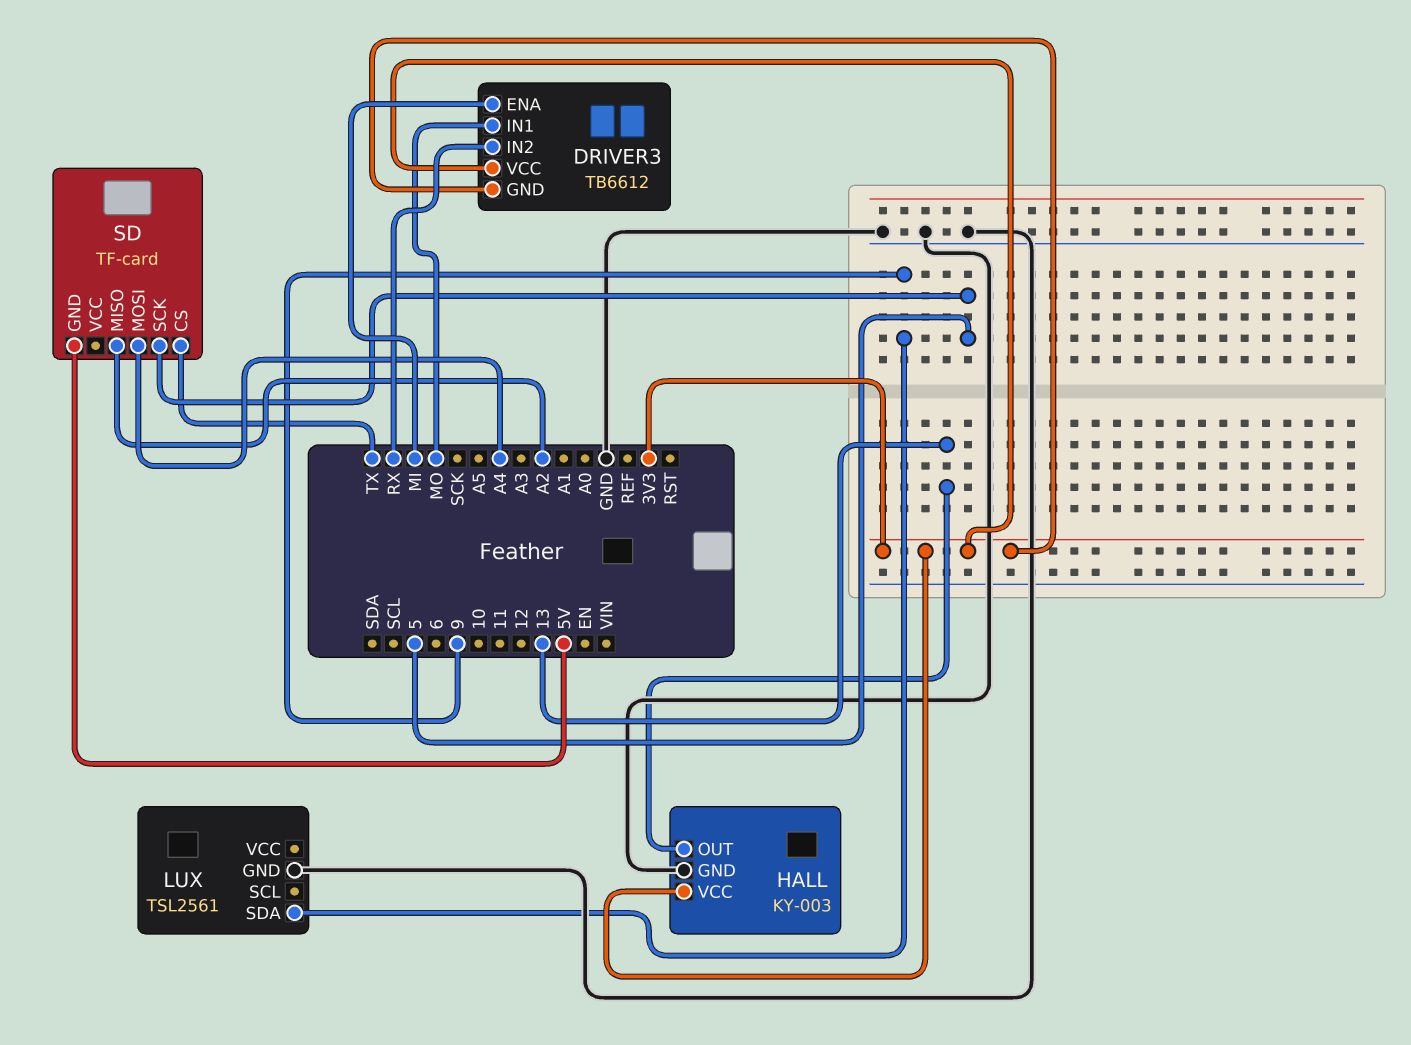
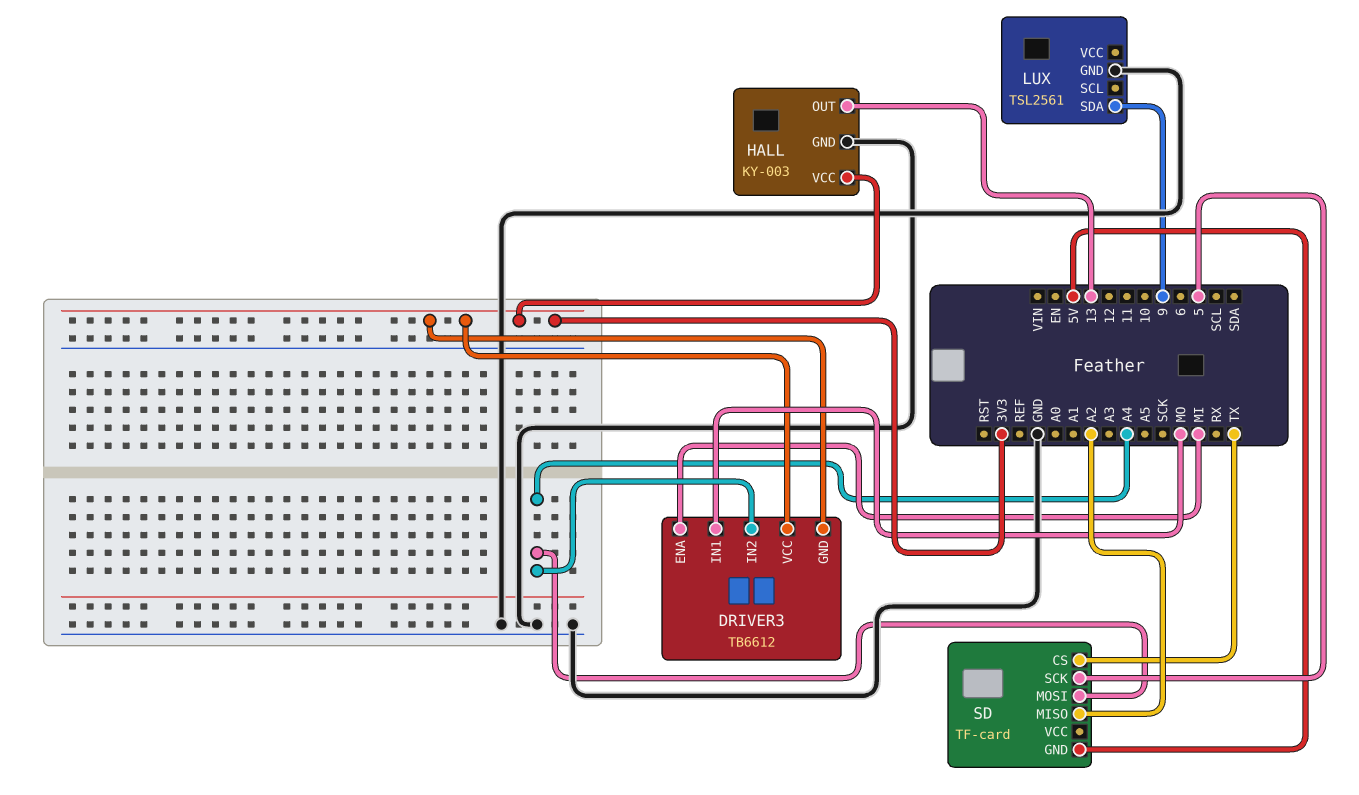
DRIVER3 pin IN2: RX -> A4

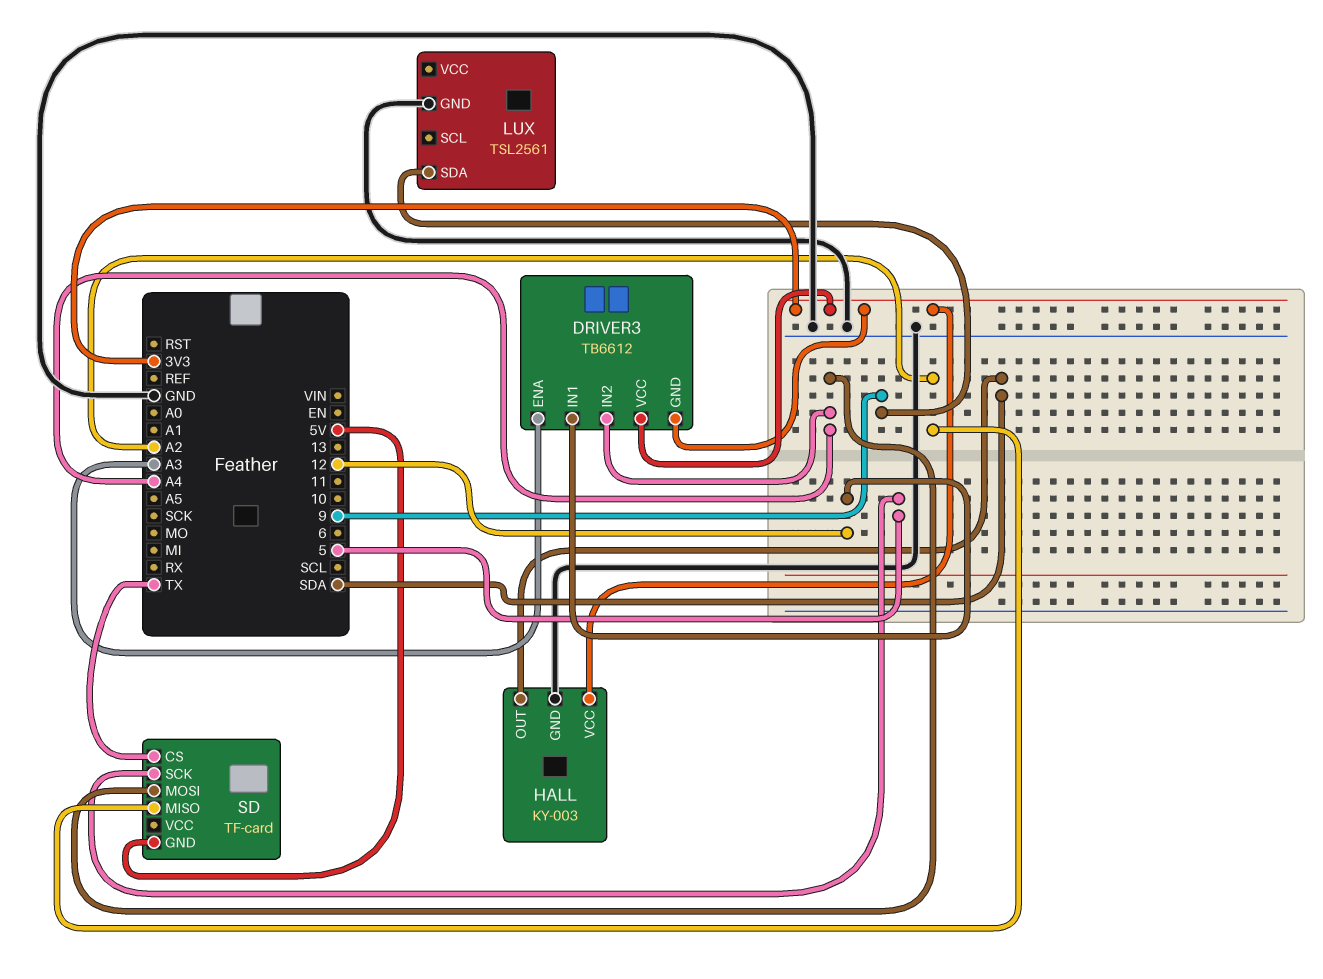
DRIVER3 pin ENA: MI -> A3
DRIVER3 pin IN1: MO -> 12
HALL pin OUT: 13 -> SDA

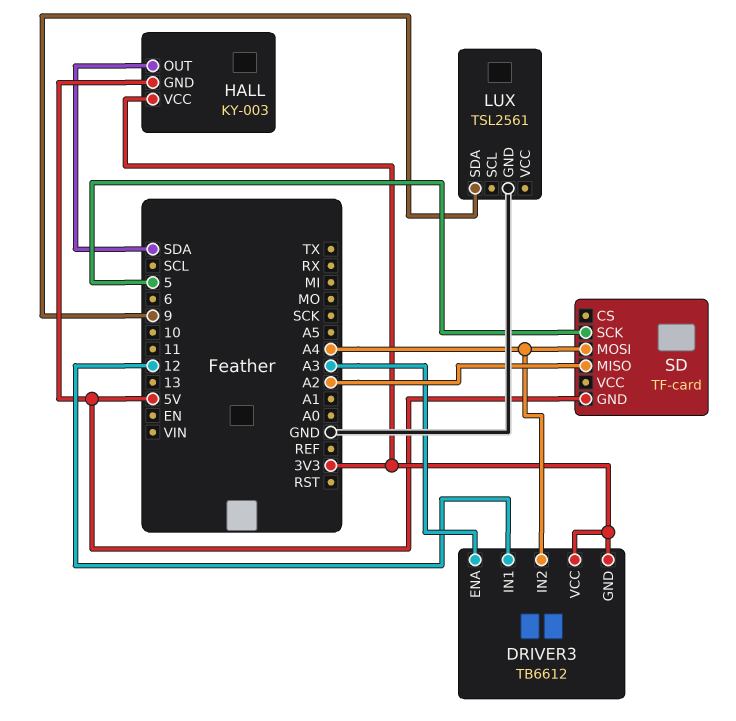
HALL pin GND: GND -> 5V
SD pin CS: TX -> none

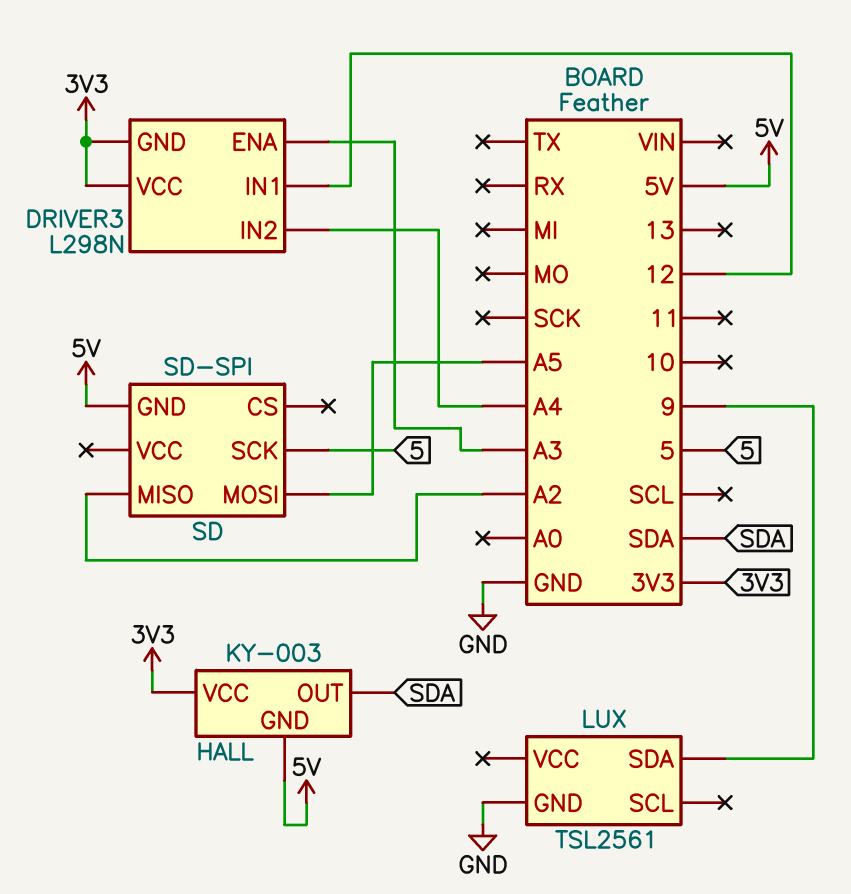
DRIVER3: TB6612 -> L298N
SD: TF-card -> SD-SPI
SD pin MOSI: A4 -> A5

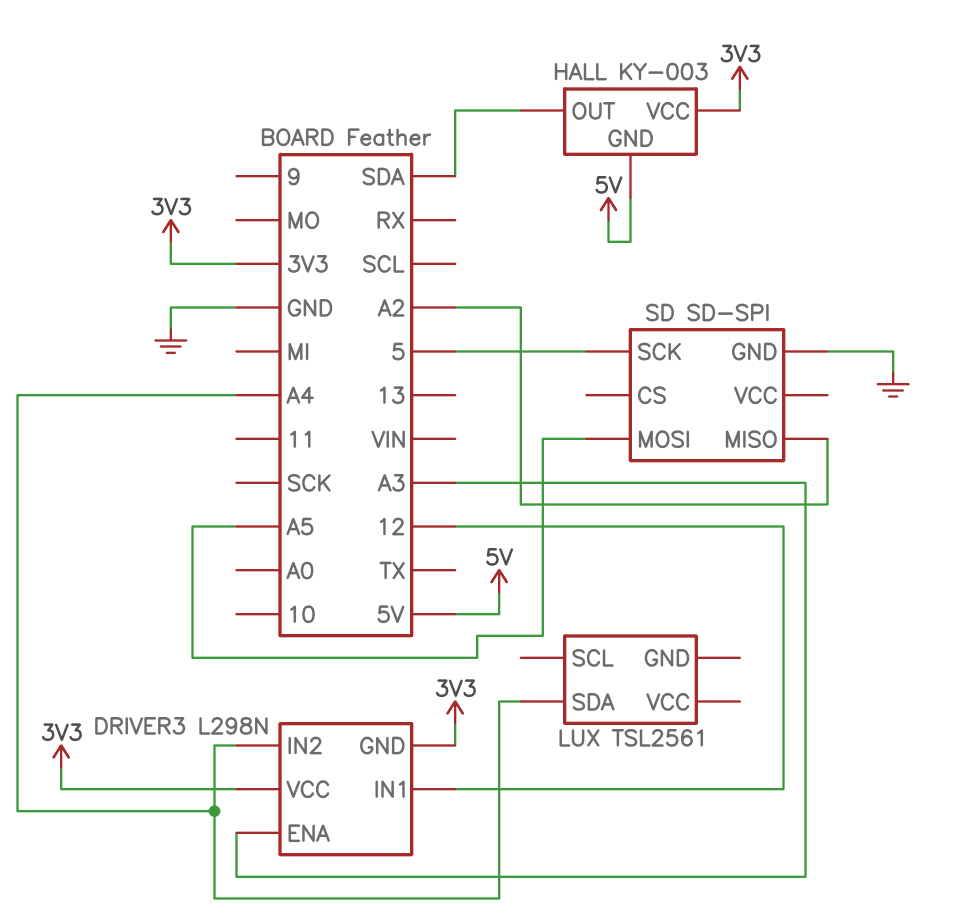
LUX pin GND: GND -> none
LUX pin SDA: 9 -> A4
SD pin GND: 5V -> GND

